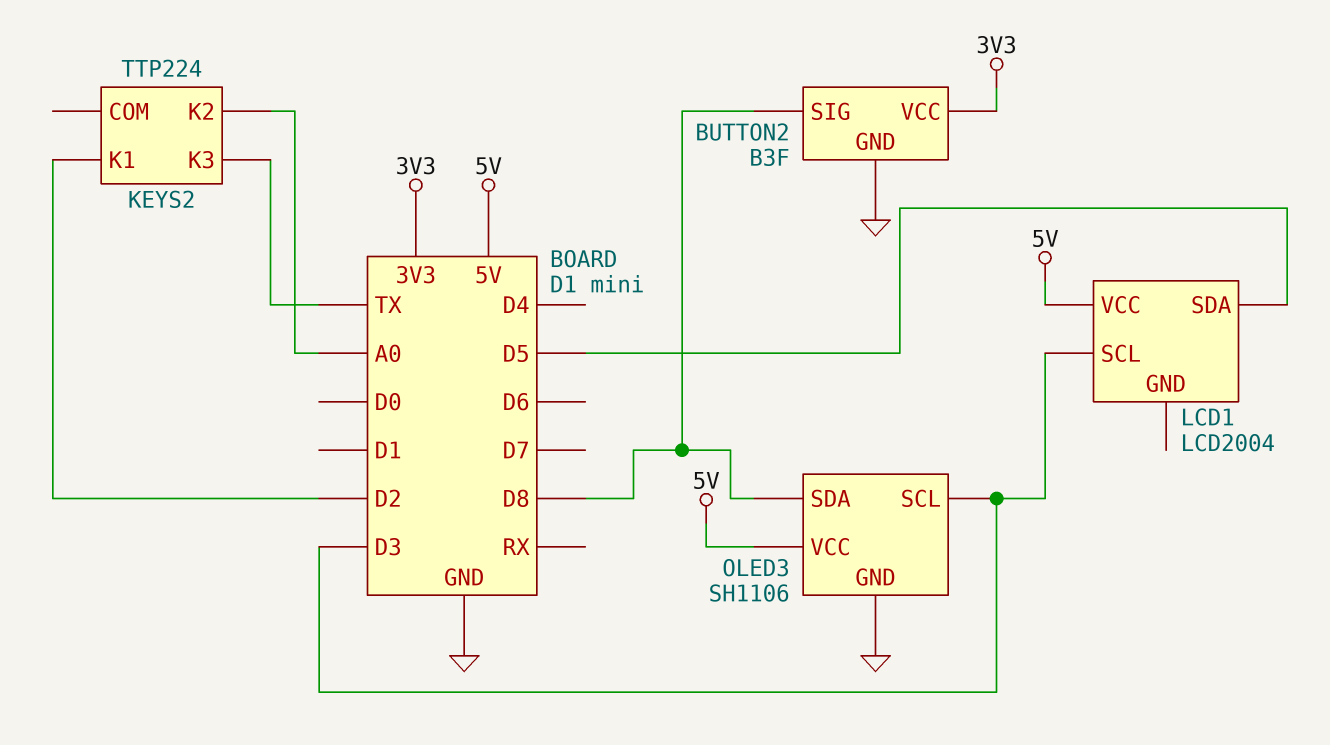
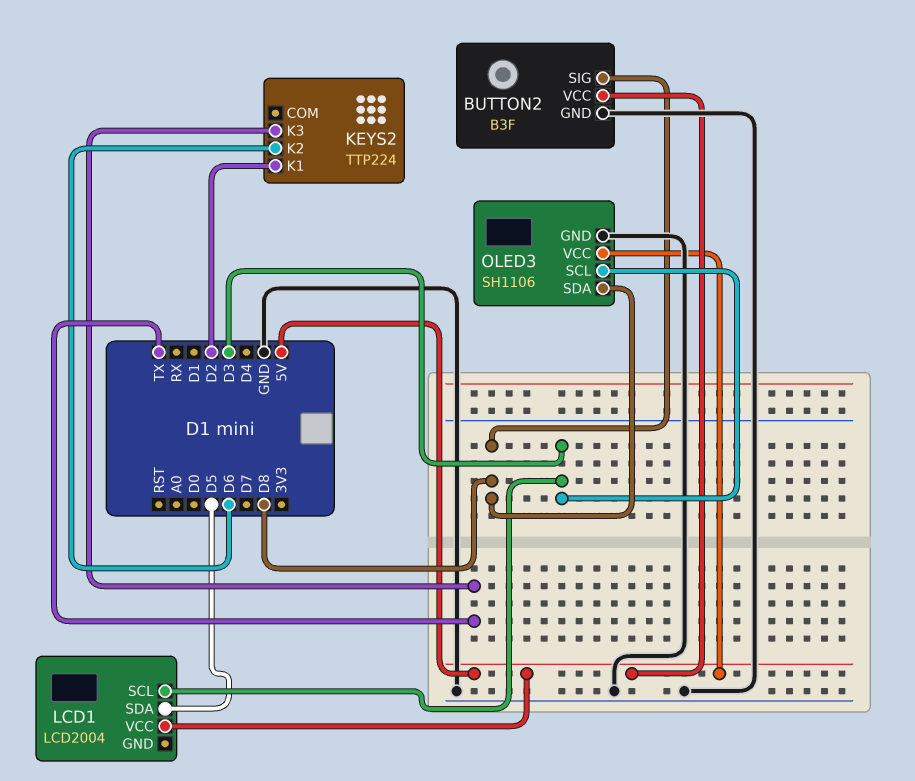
BUTTON2 pin VCC: 3V3 -> 5V
KEYS2 pin K2: A0 -> D6

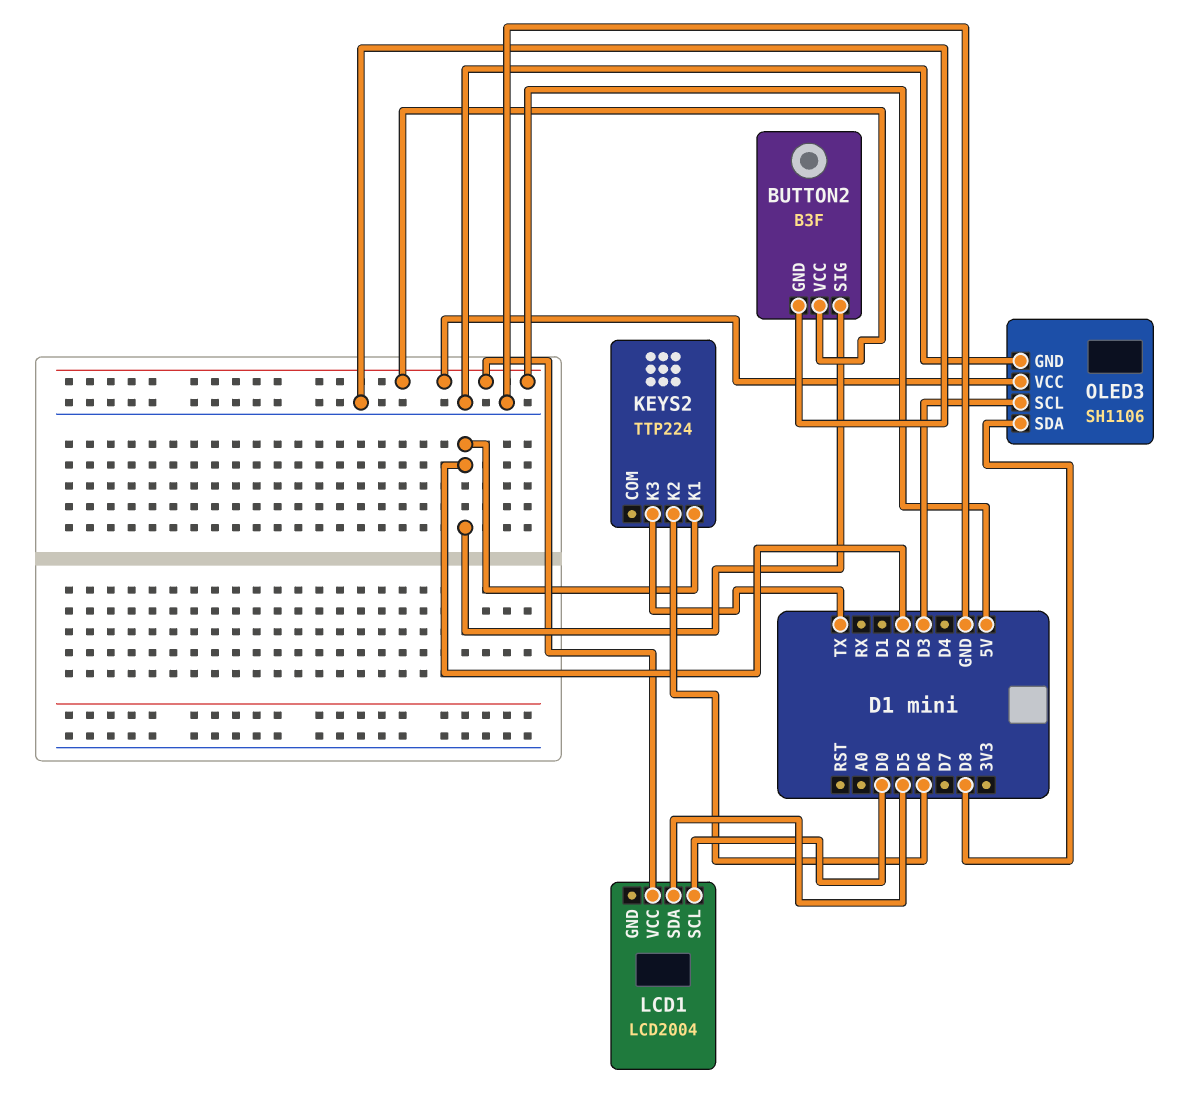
BUTTON2 pin SIG: D8 -> D2
LCD1 pin SCL: D3 -> D0

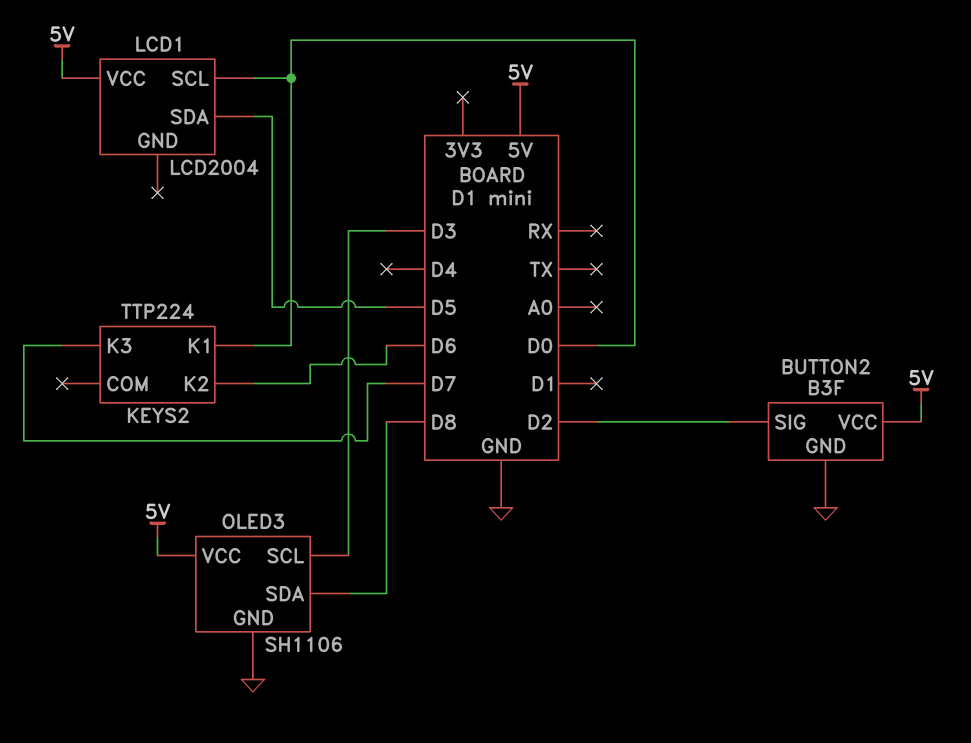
KEYS2 pin K1: D2 -> D0
KEYS2 pin K3: TX -> D7

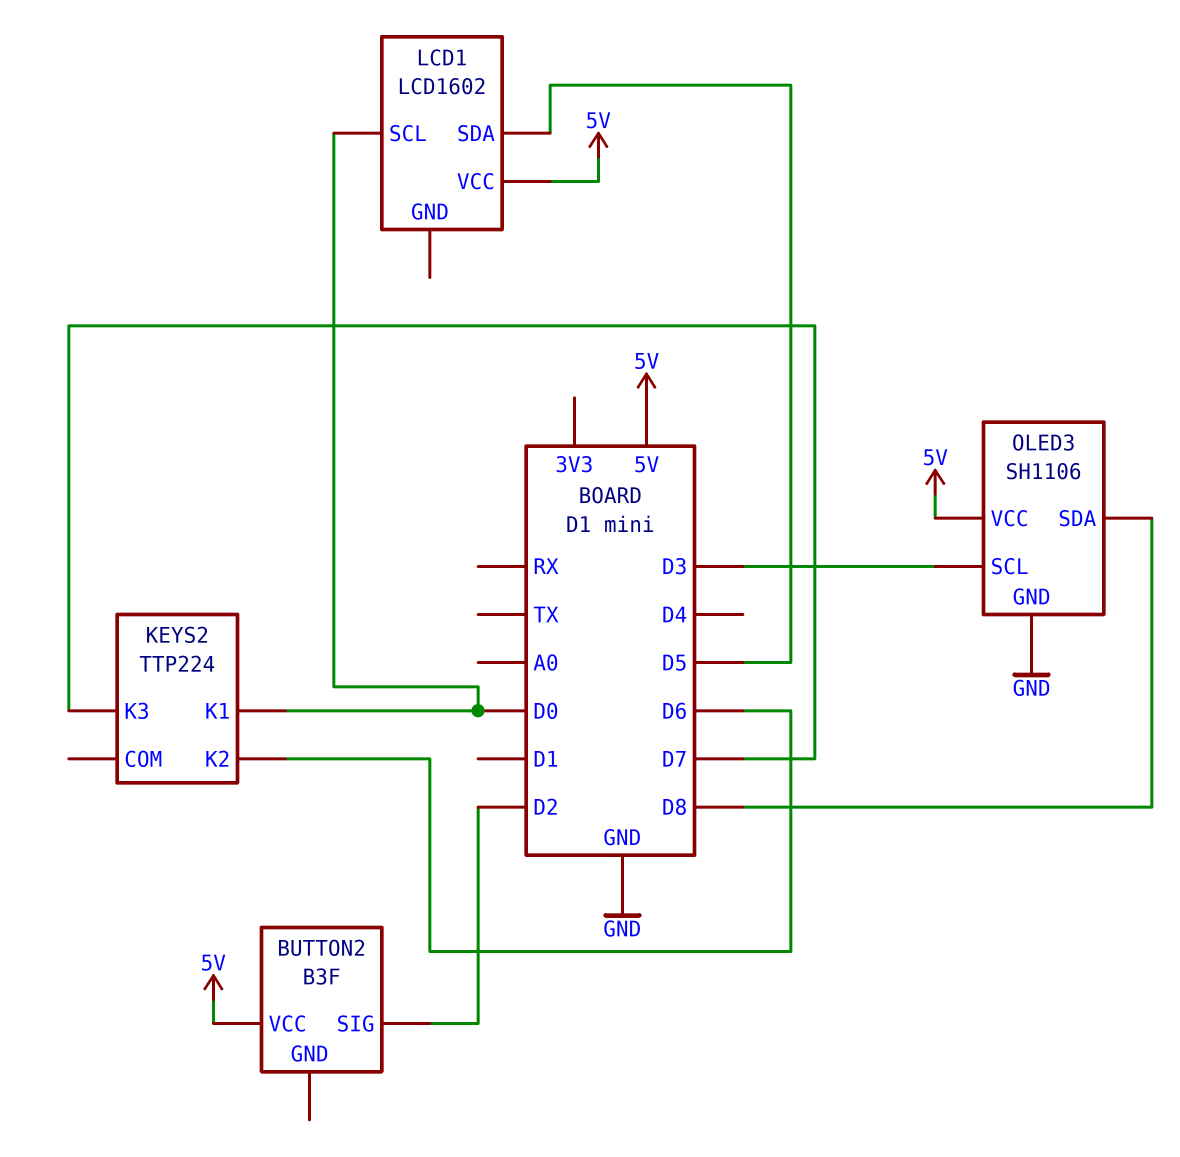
BUTTON2 pin GND: GND -> none
LCD1: LCD2004 -> LCD1602

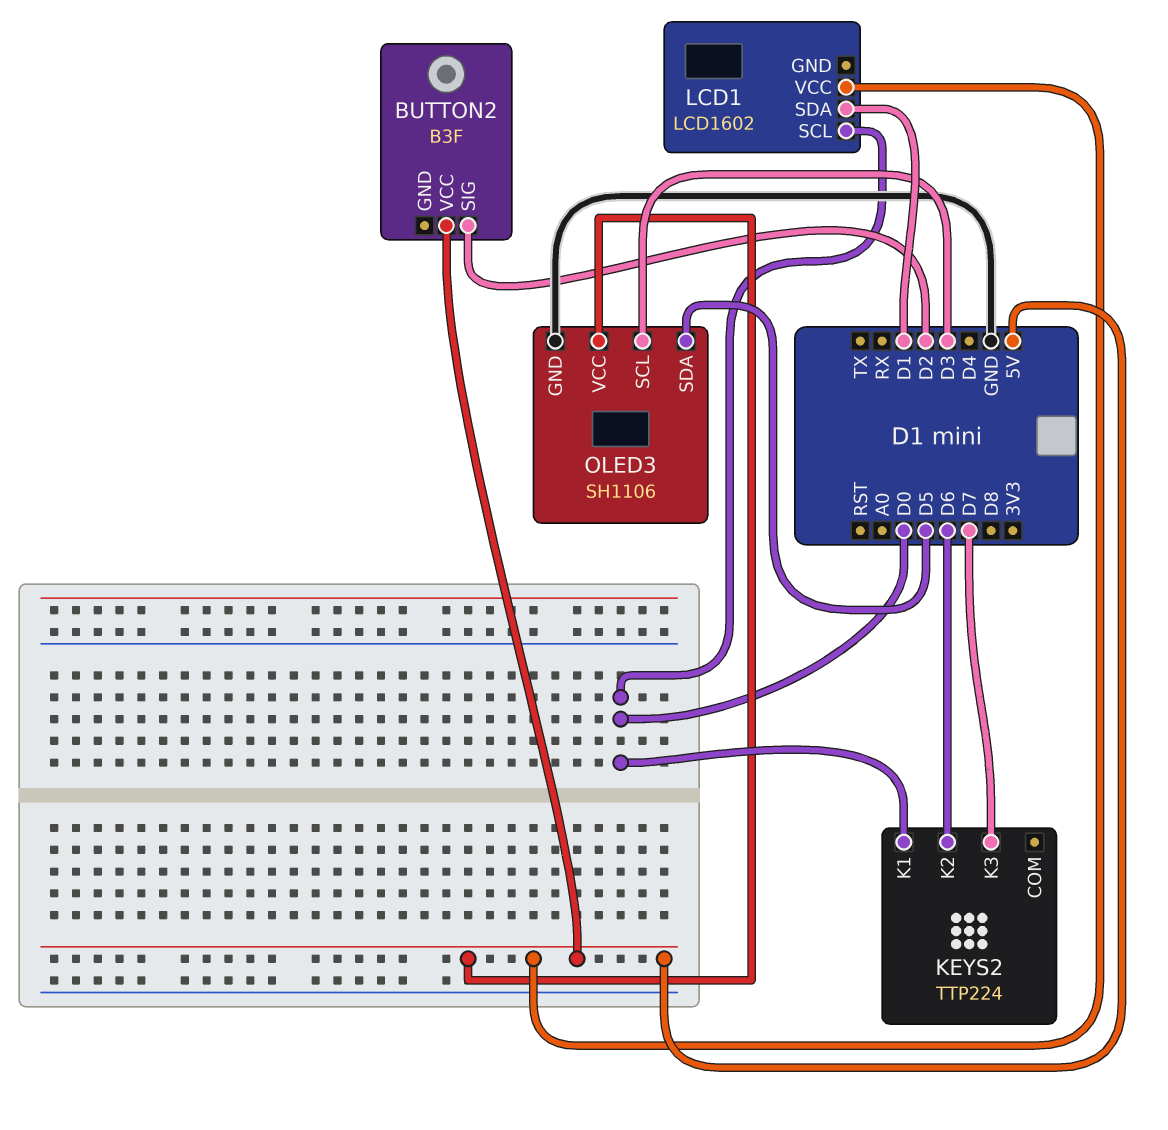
LCD1 pin SDA: D5 -> D1
OLED3 pin SDA: D8 -> D5

